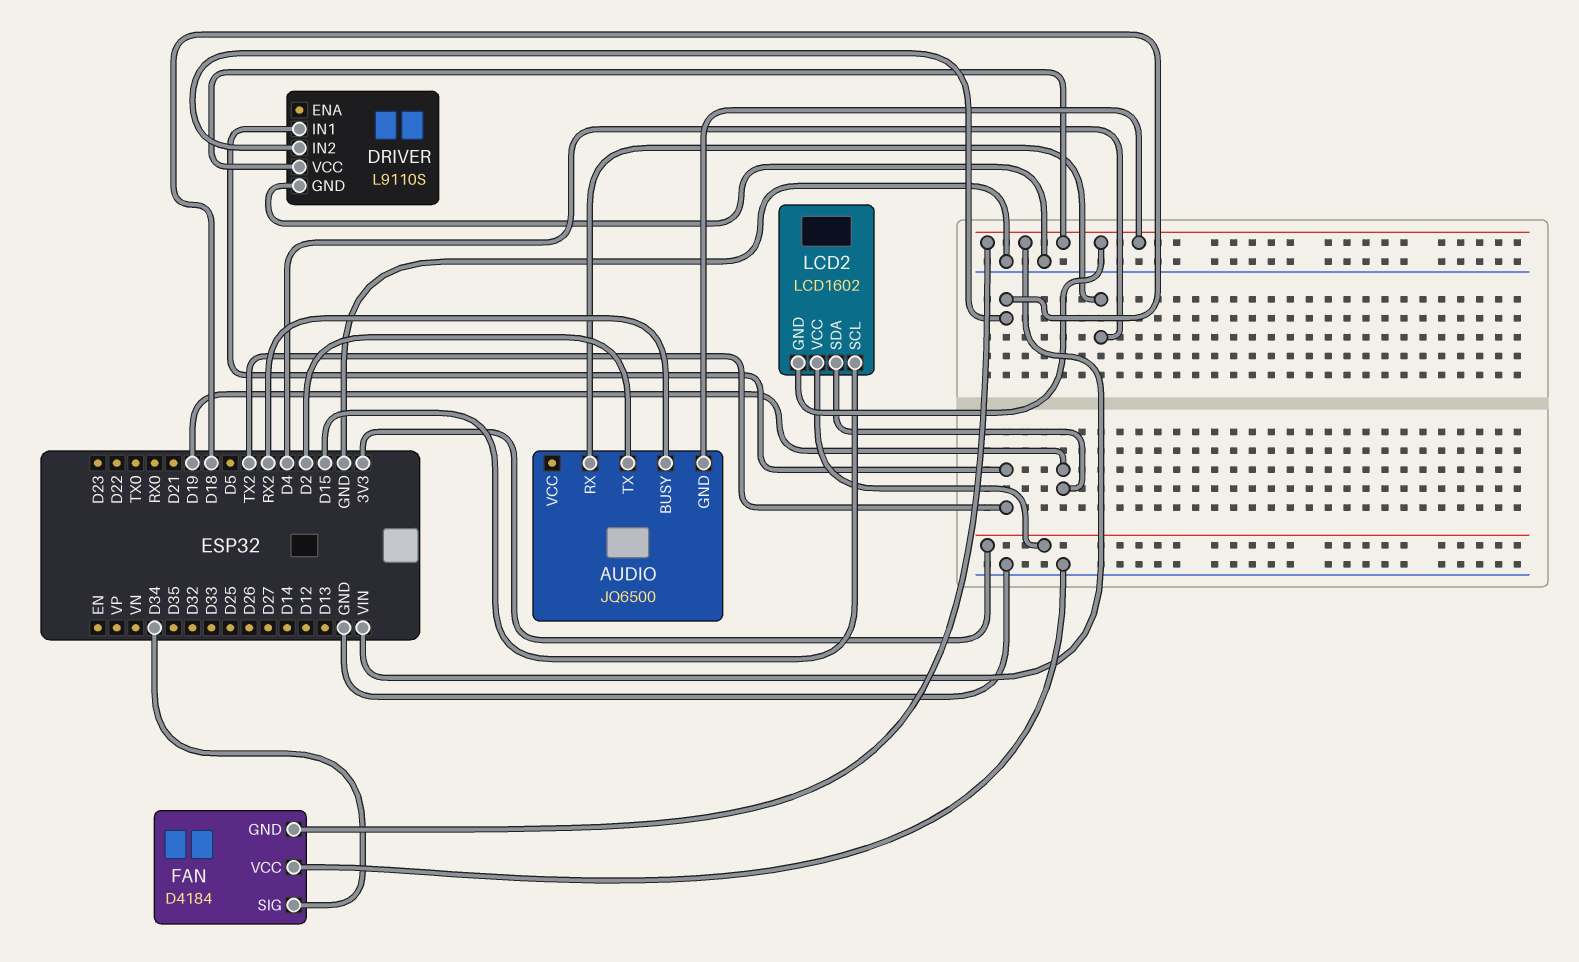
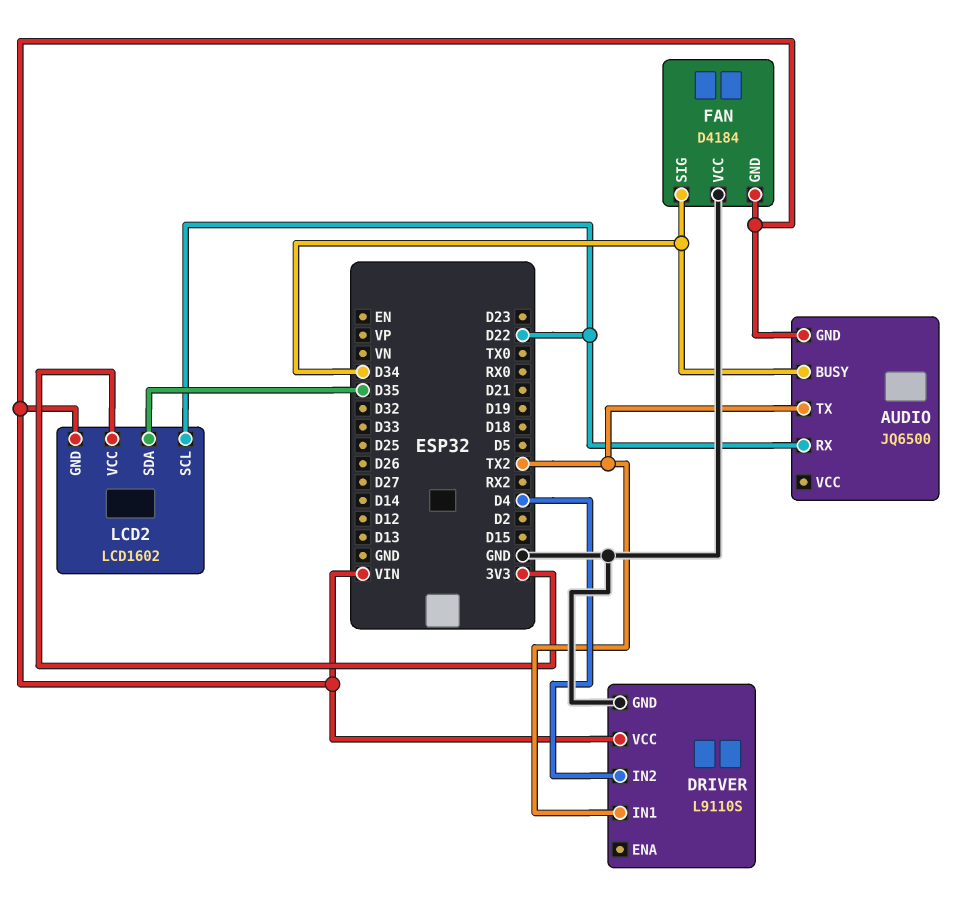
AUDIO pin BUSY: RX2 -> D34
AUDIO pin RX: D4 -> D22
AUDIO pin TX: D2 -> TX2
DRIVER pin IN2: D18 -> D4
LCD2 pin SCL: D15 -> D22
LCD2 pin SDA: D19 -> D35

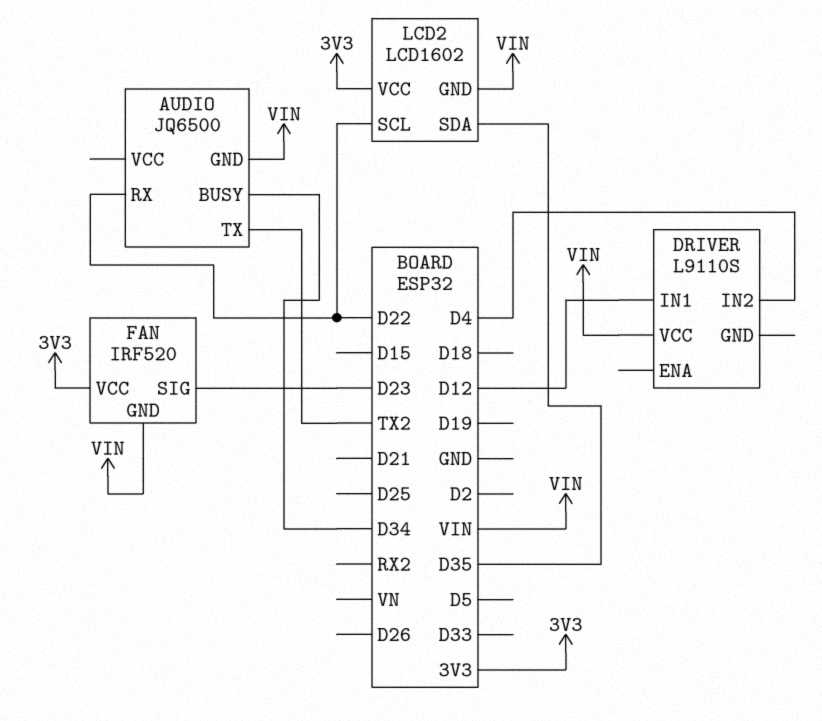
DRIVER pin GND: GND -> none
DRIVER pin IN1: TX2 -> D12
FAN: D4184 -> IRF520
FAN pin SIG: D34 -> D23
FAN pin VCC: GND -> 3V3

